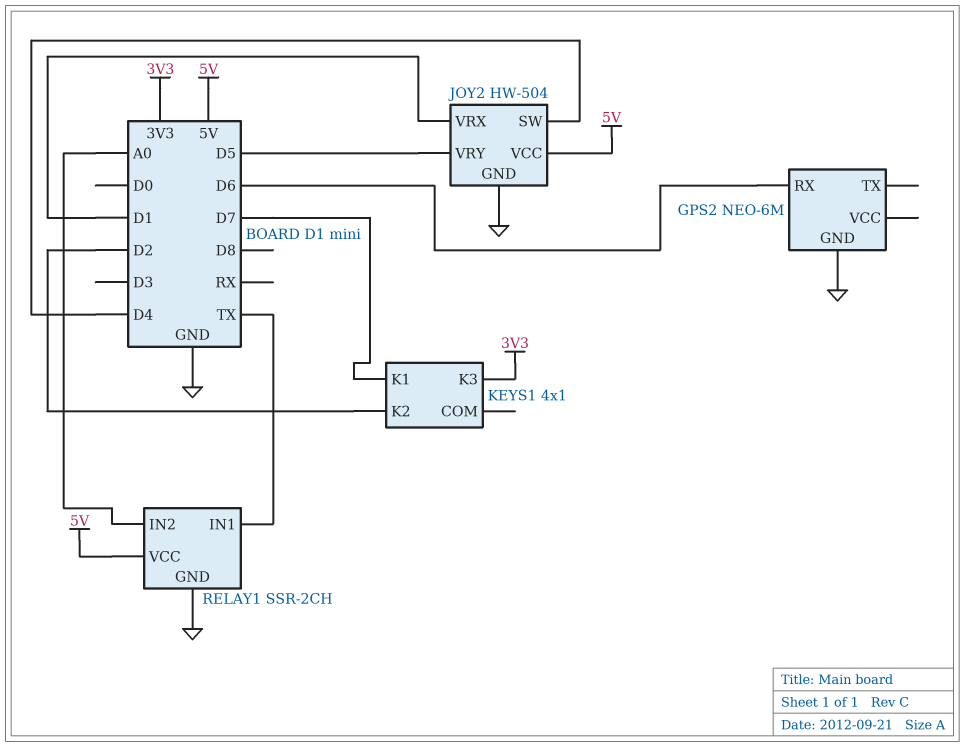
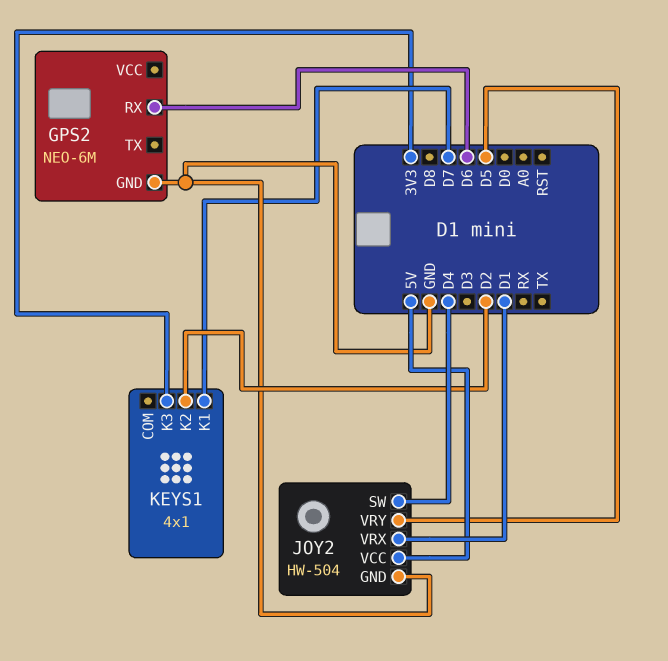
RELAY1: SSR-2CH -> none
RELAY1 pin GND: GND -> none
RELAY1 pin IN1: TX -> none
RELAY1 pin IN2: A0 -> none
RELAY1 pin VCC: 5V -> none

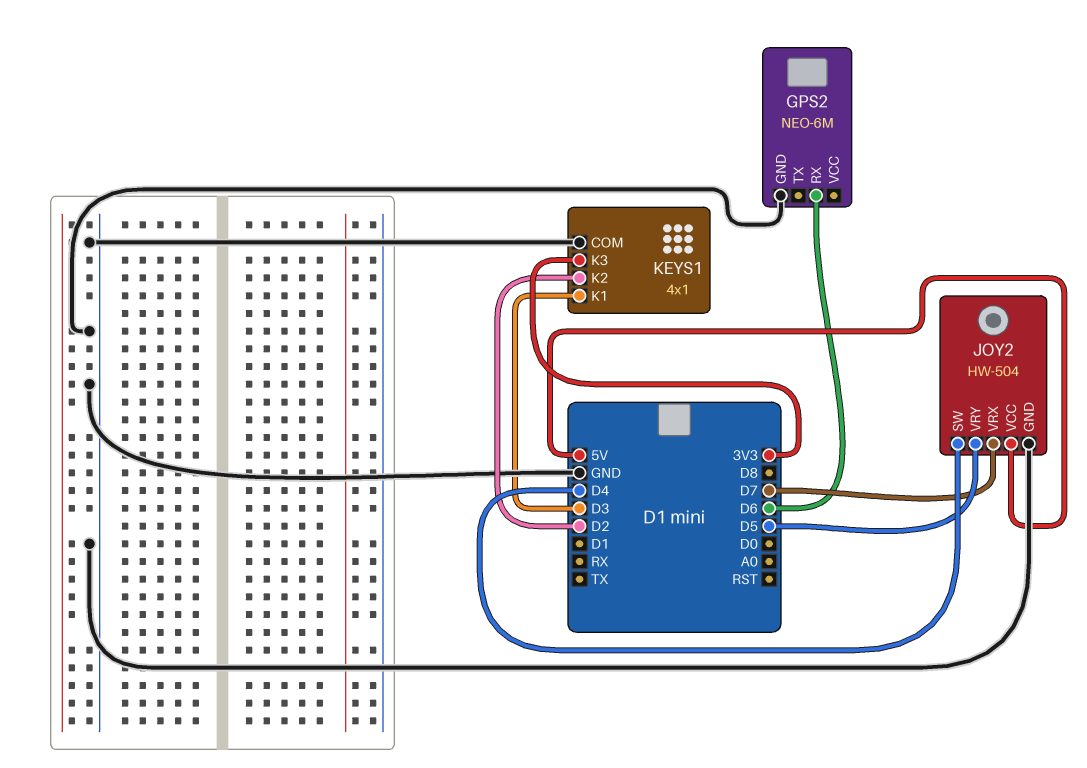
JOY2 pin VRX: D1 -> D7
KEYS1 pin COM: none -> GND
KEYS1 pin K1: D7 -> D3

